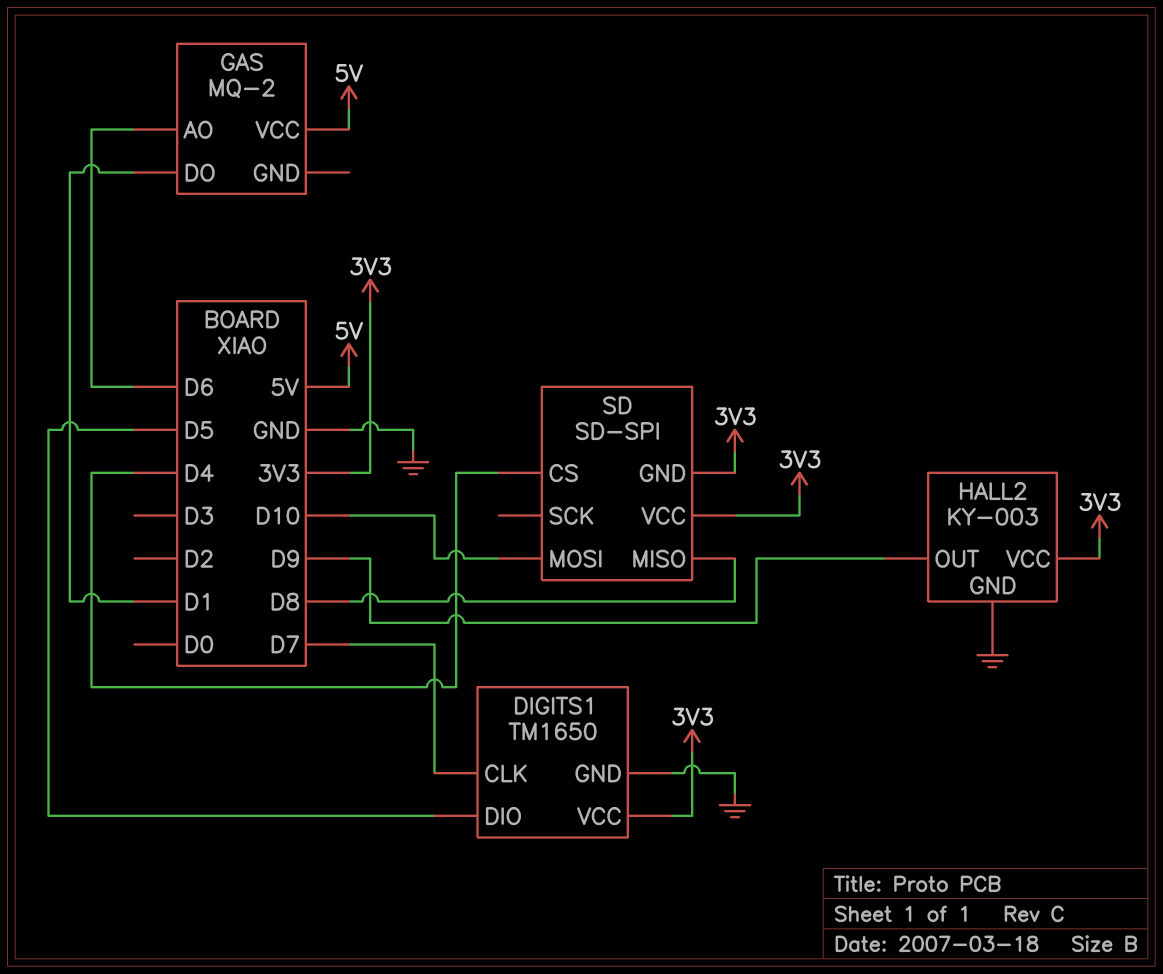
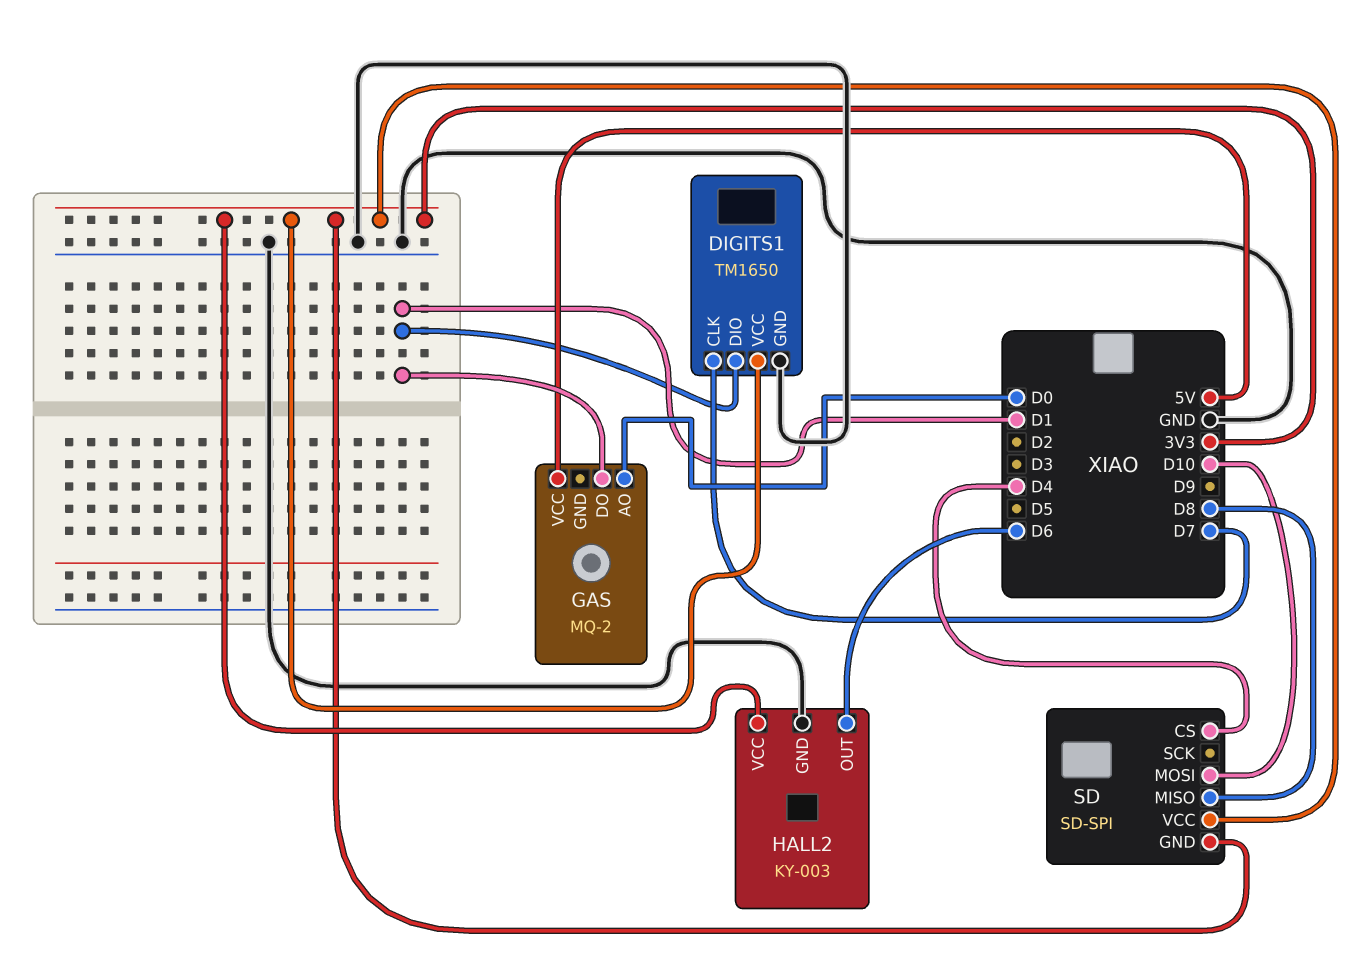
DIGITS1 pin DIO: D5 -> D1
GAS pin AO: D6 -> D0
HALL2 pin OUT: D9 -> D6

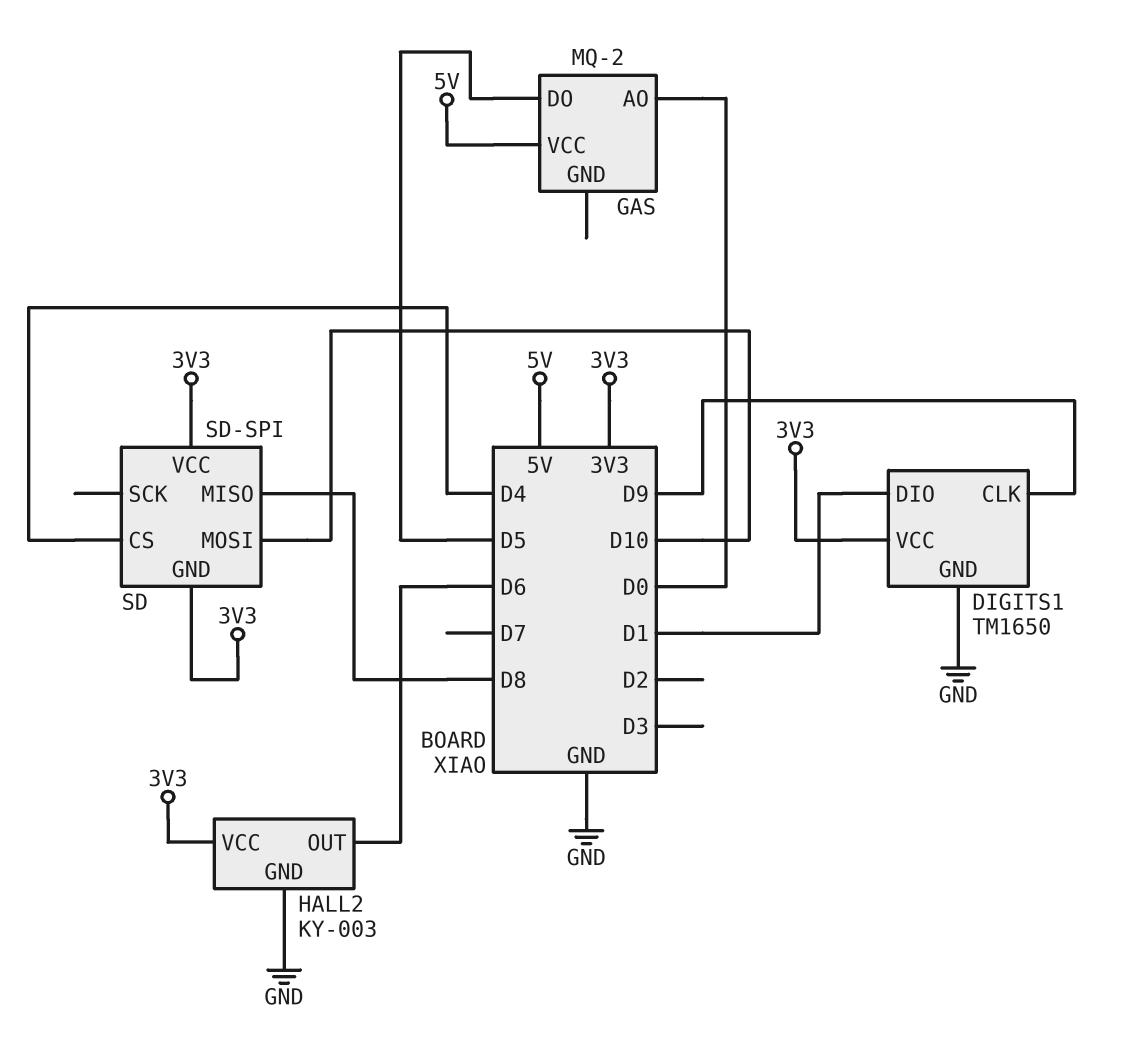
DIGITS1 pin CLK: D7 -> D9
GAS pin DO: D1 -> D5

